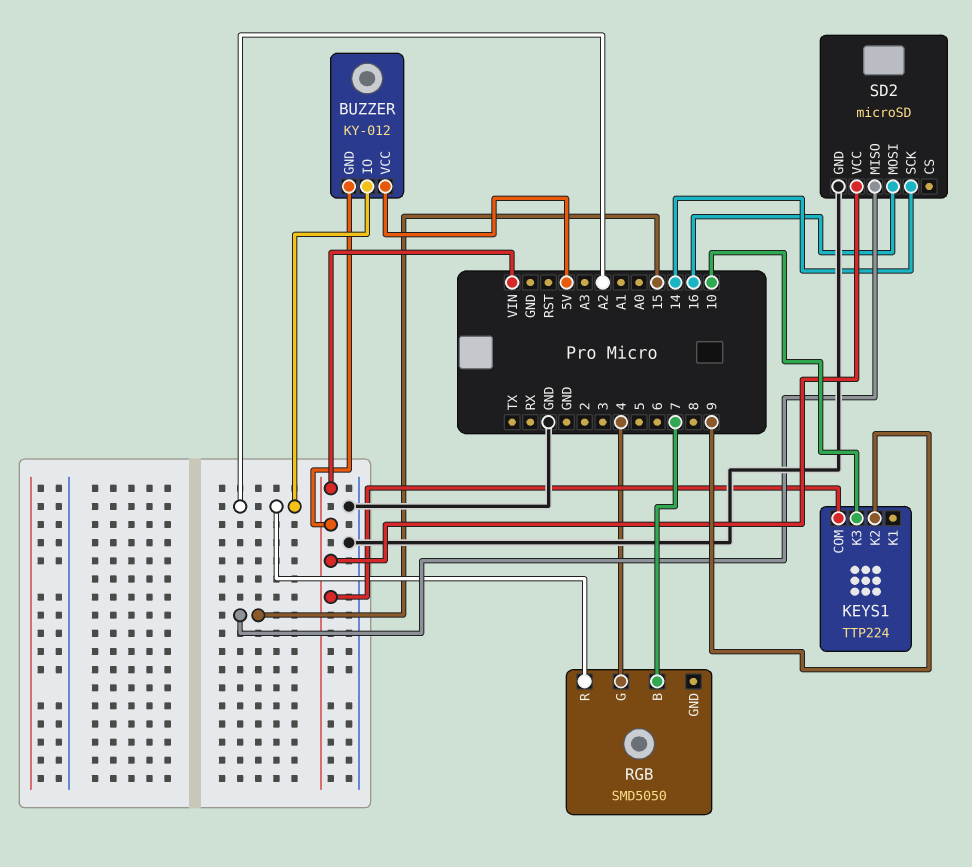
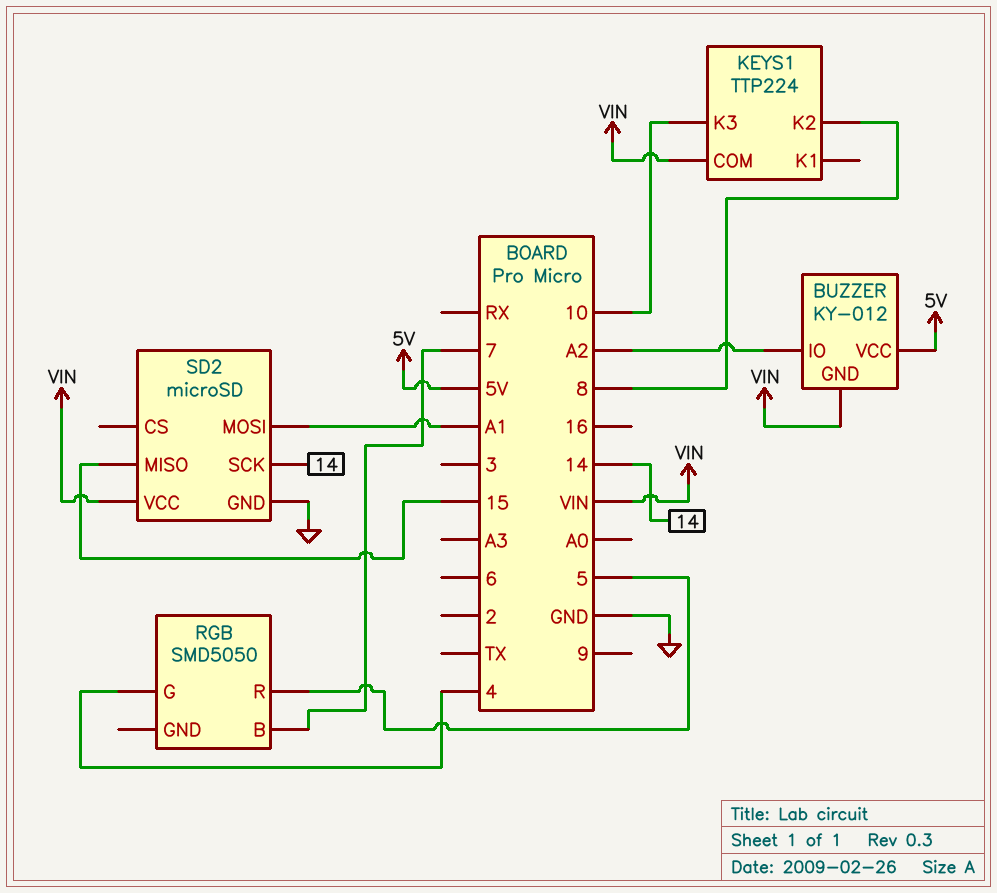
KEYS1 pin K2: 9 -> 8
RGB pin R: A2 -> 5
SD2 pin MOSI: 16 -> A1

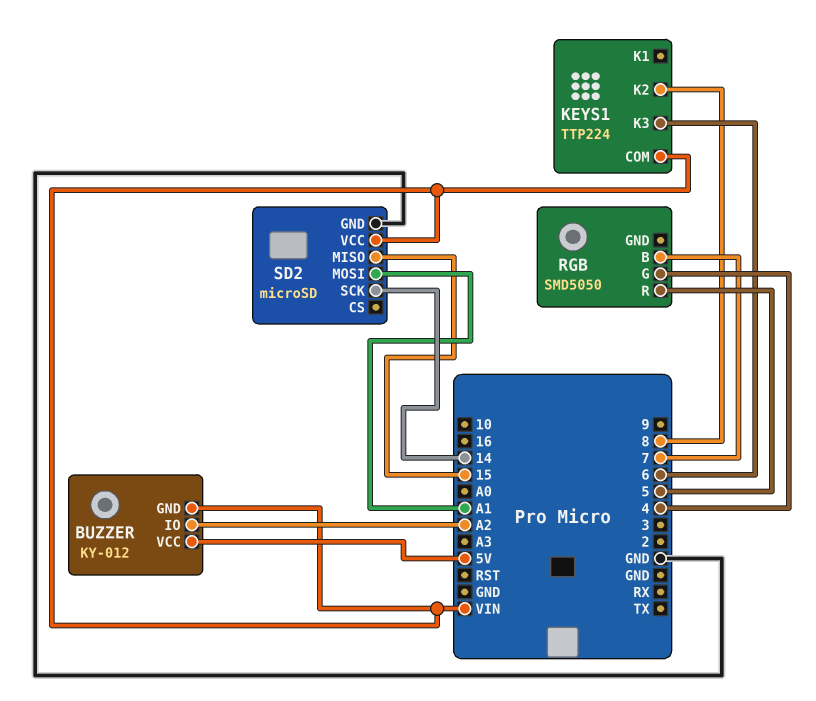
KEYS1 pin K3: 10 -> 6

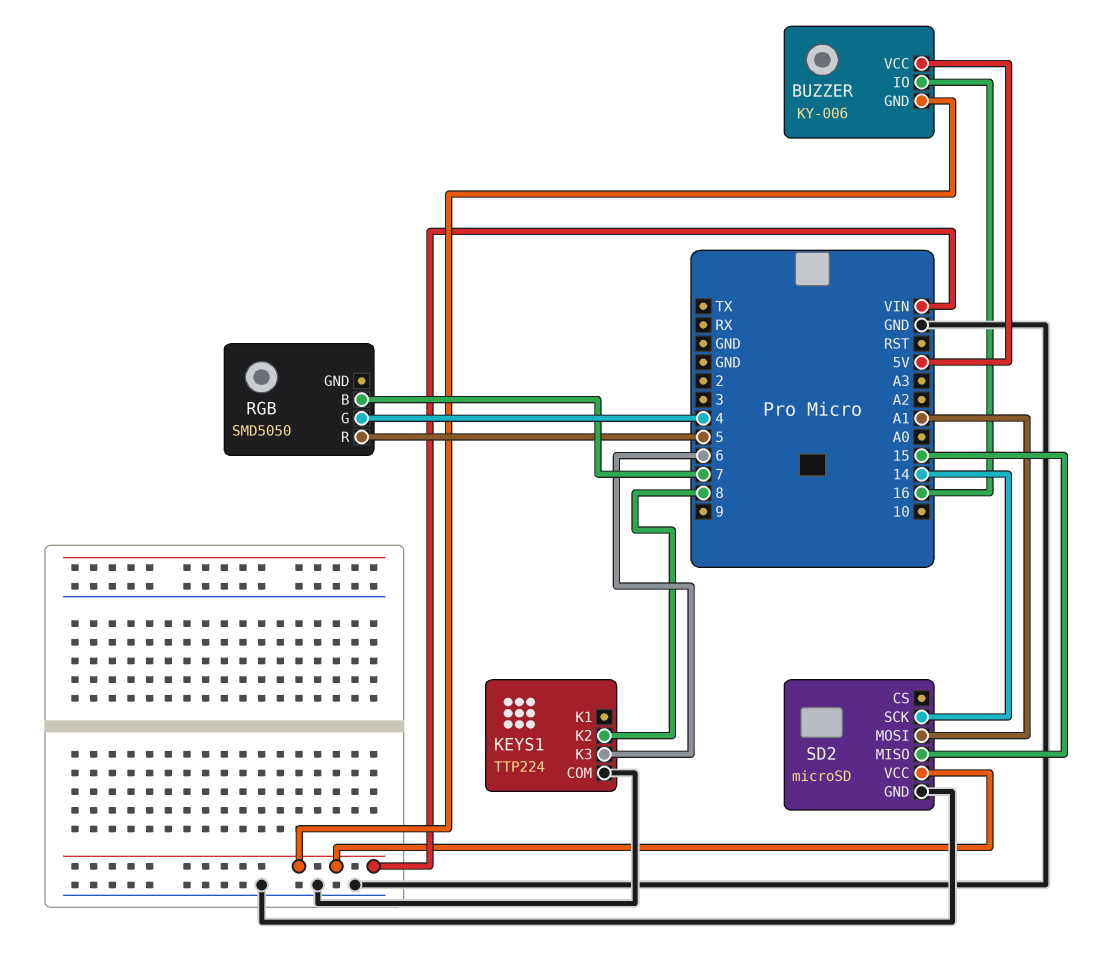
BUZZER: KY-012 -> KY-006
BUZZER pin IO: A2 -> 16
KEYS1 pin COM: VIN -> GND

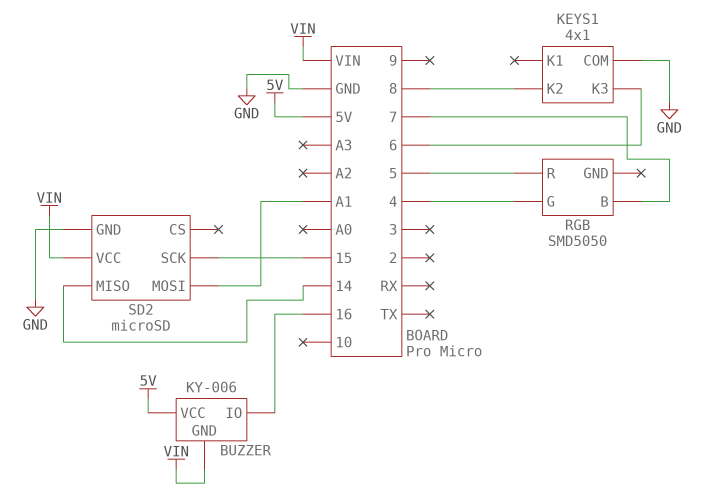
KEYS1: TTP224 -> 4x1
SD2 pin MISO: 15 -> 14
SD2 pin SCK: 14 -> 15

